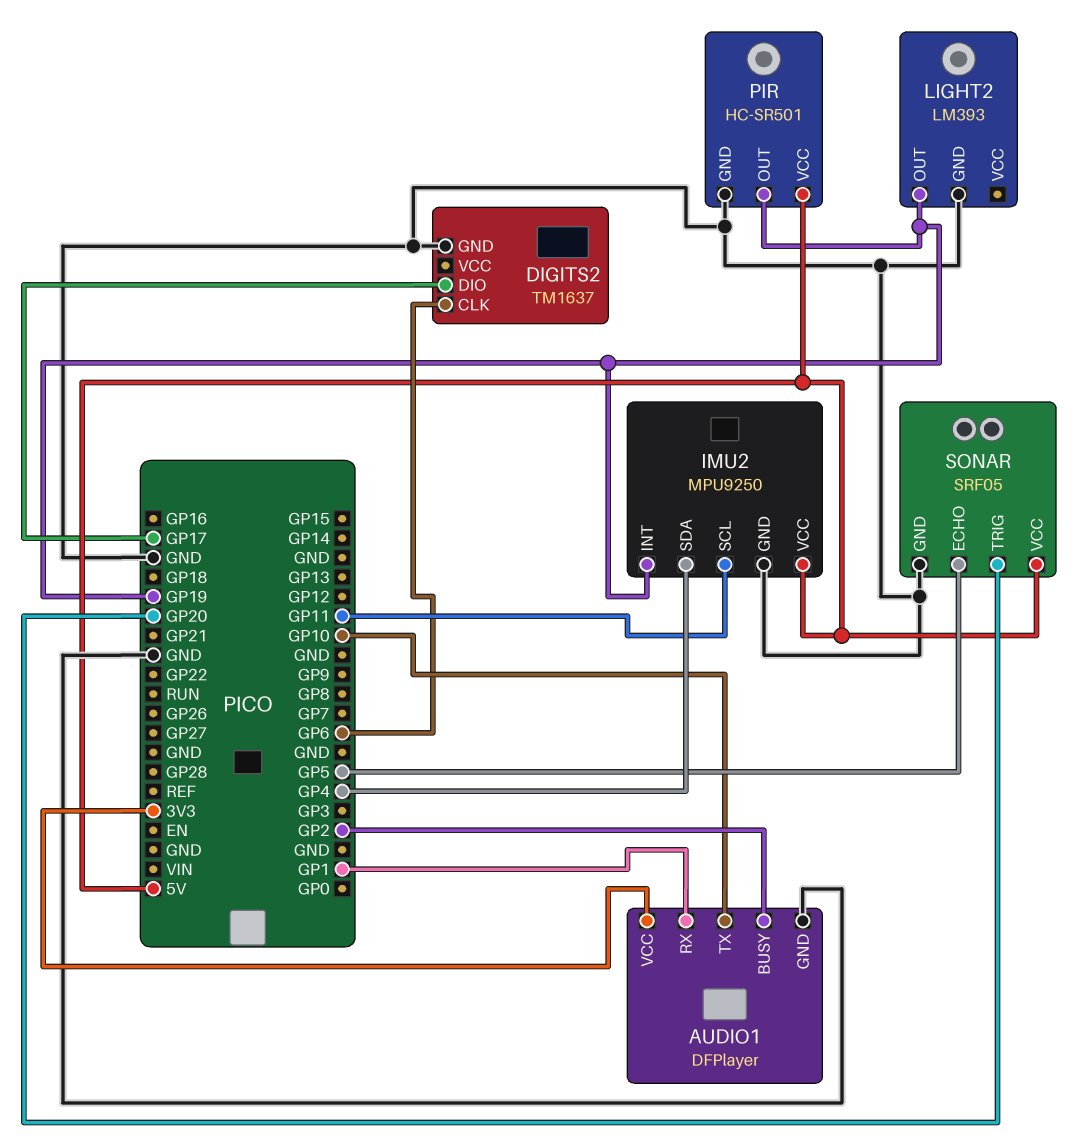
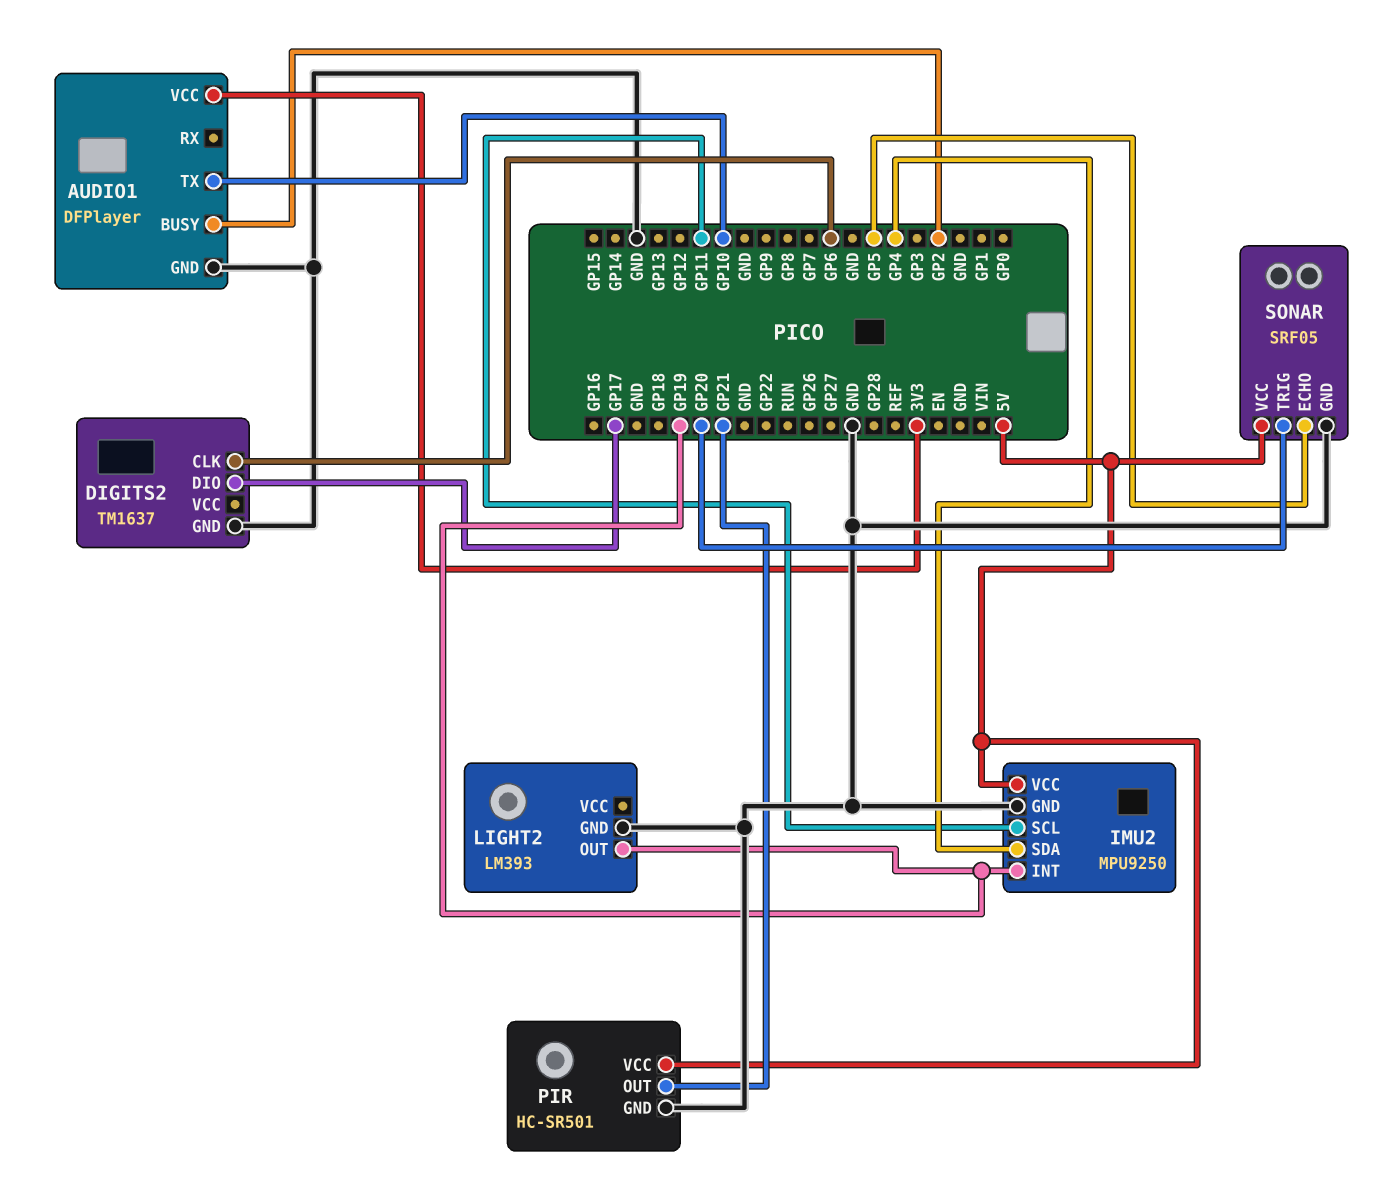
AUDIO1 pin RX: GP1 -> none
PIR pin OUT: GP19 -> GP21

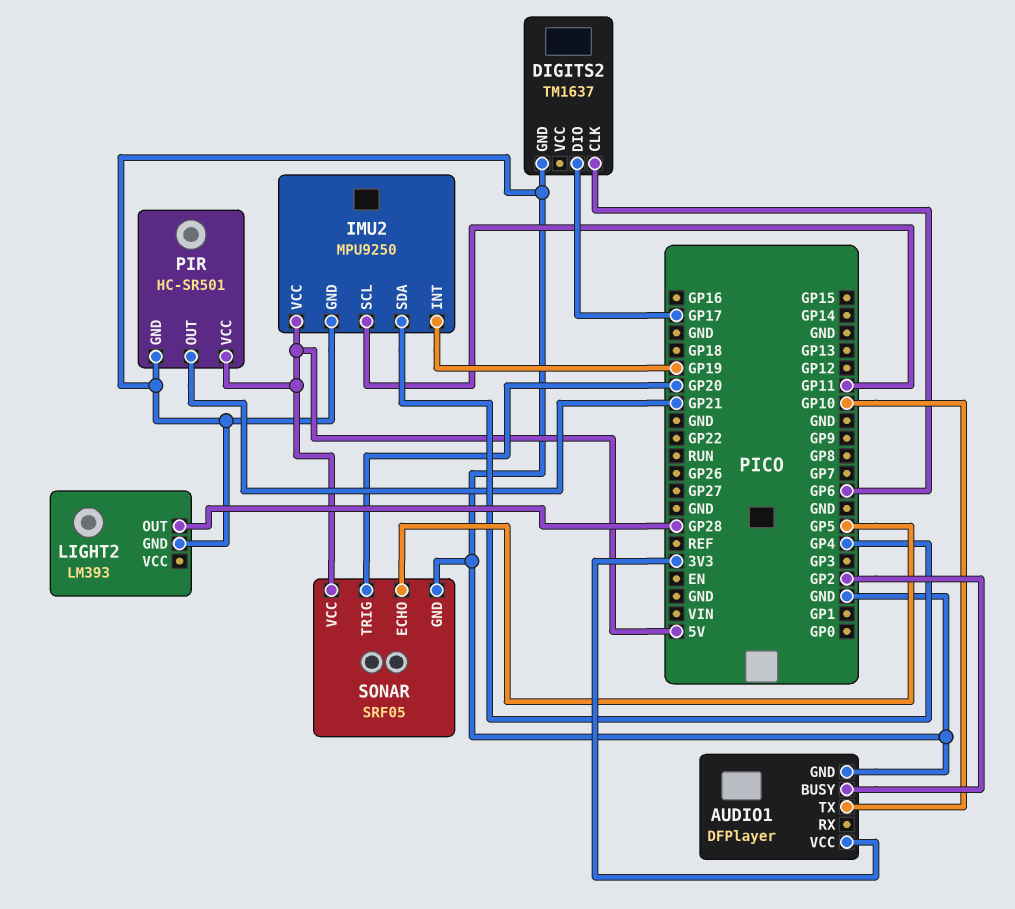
LIGHT2 pin OUT: GP19 -> GP28

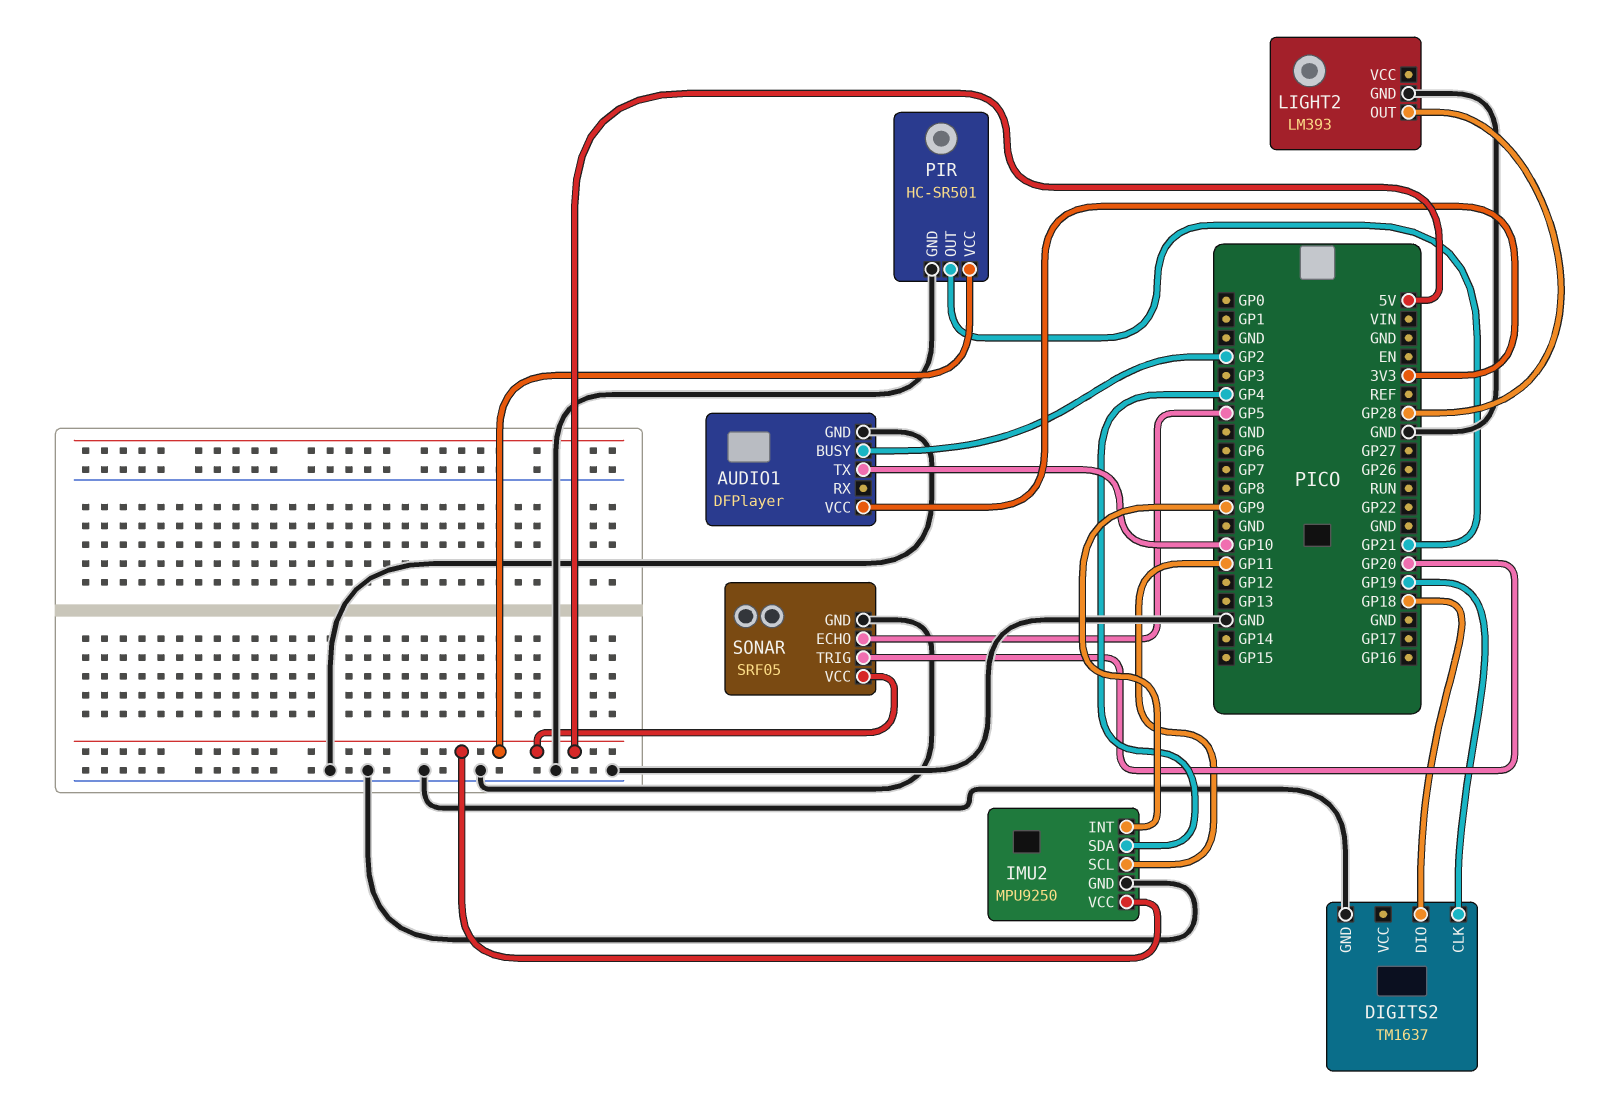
DIGITS2 pin CLK: GP6 -> GP19
DIGITS2 pin DIO: GP17 -> GP18
IMU2 pin INT: GP19 -> GP9

